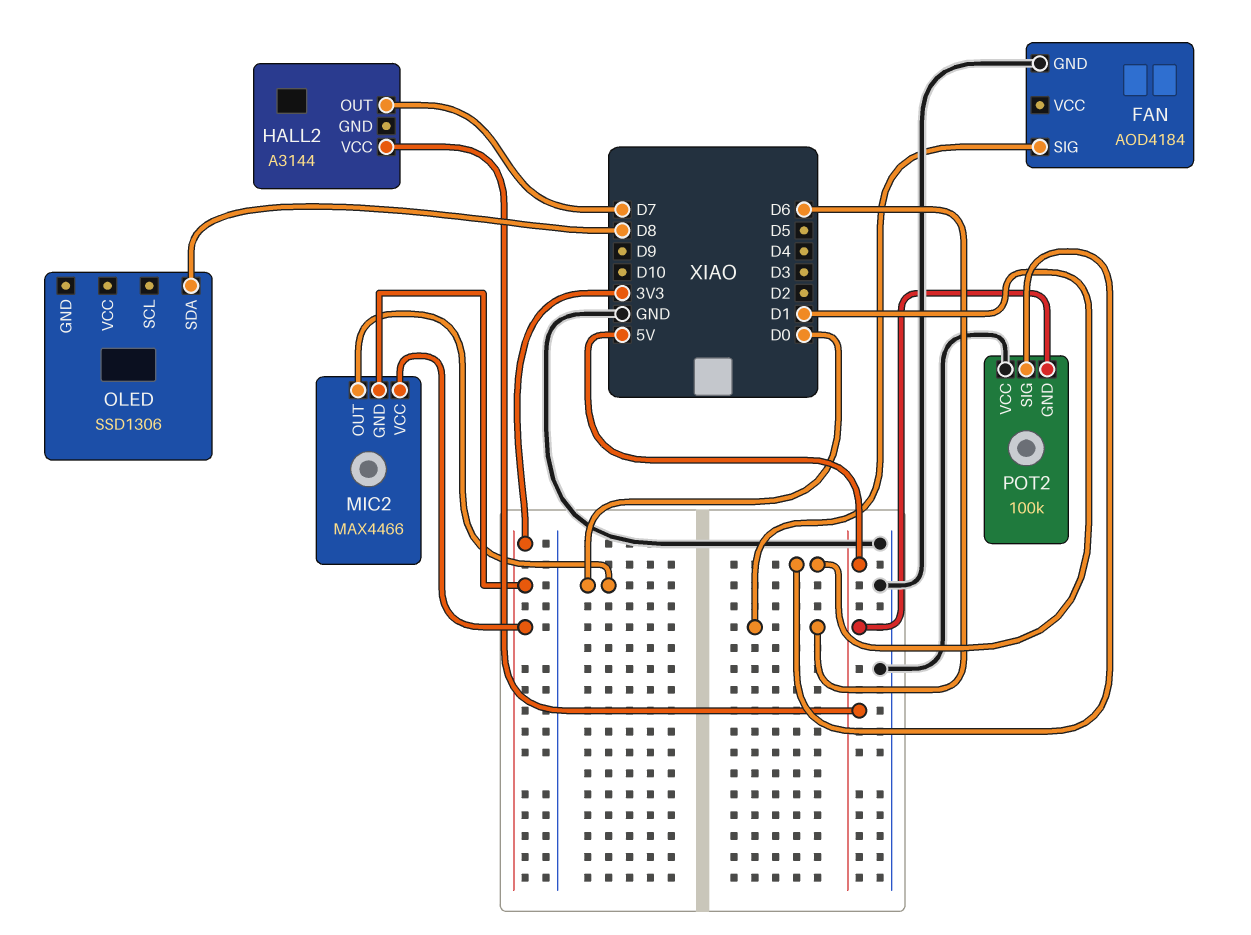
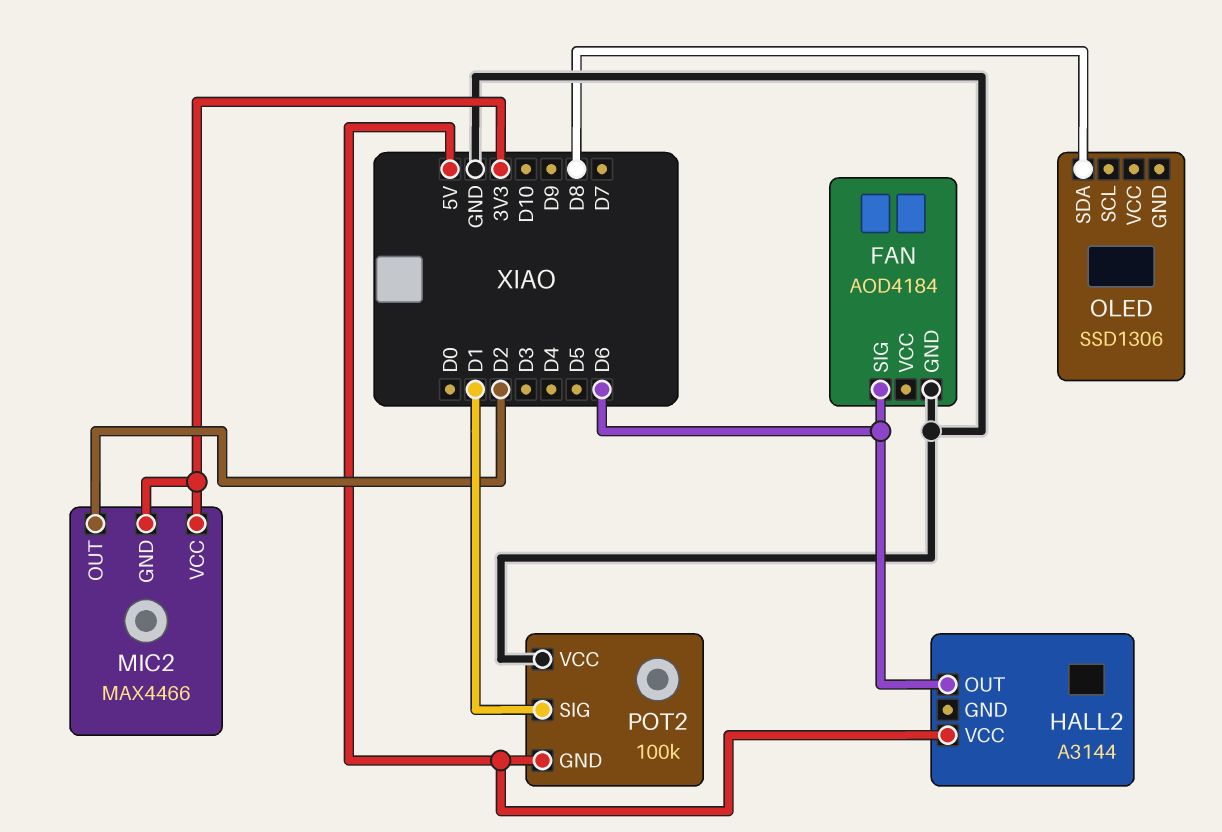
HALL2 pin OUT: D7 -> D6
MIC2 pin OUT: D0 -> D2

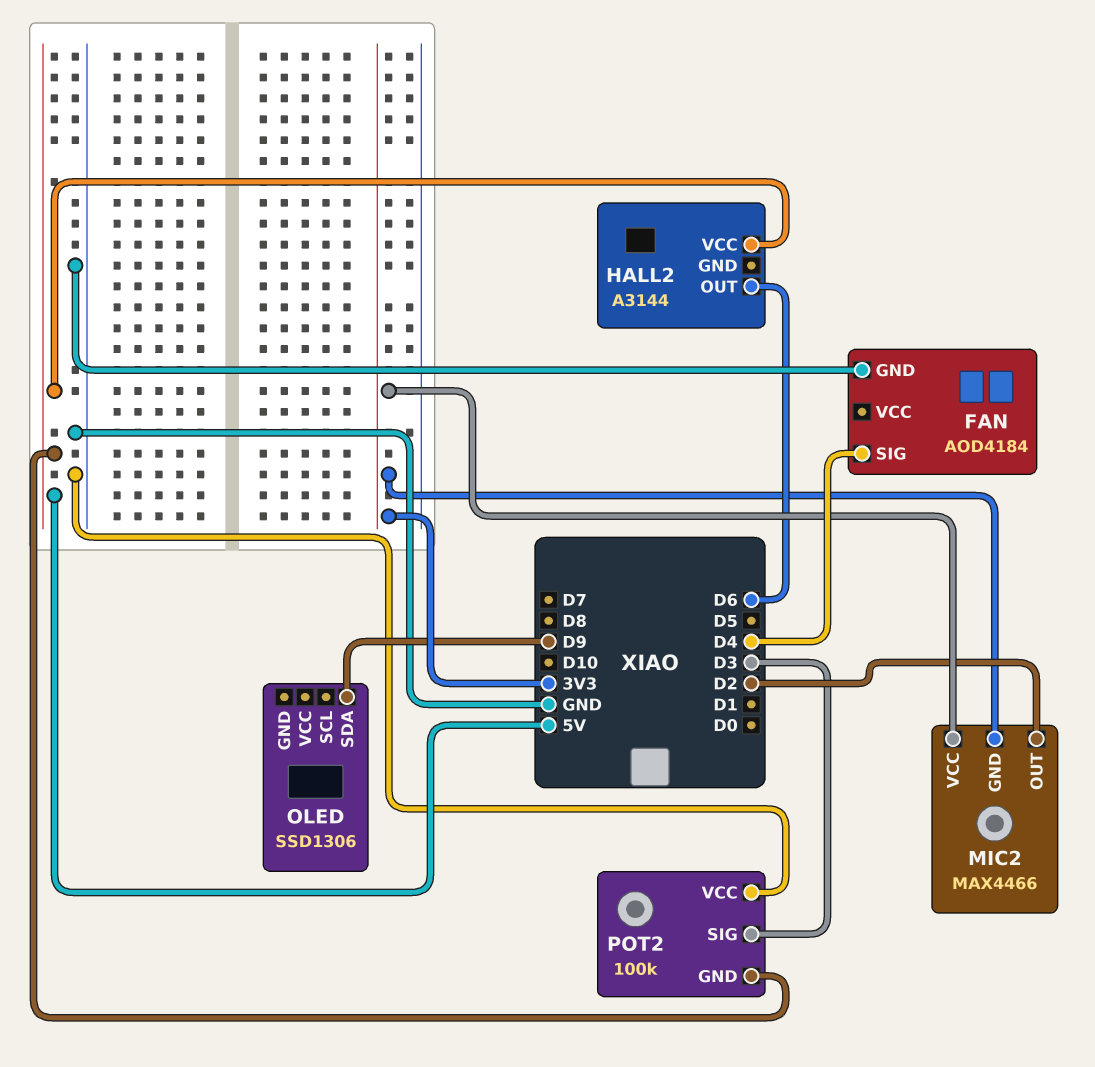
FAN pin SIG: D6 -> D4
OLED pin SDA: D8 -> D9
POT2 pin SIG: D1 -> D3

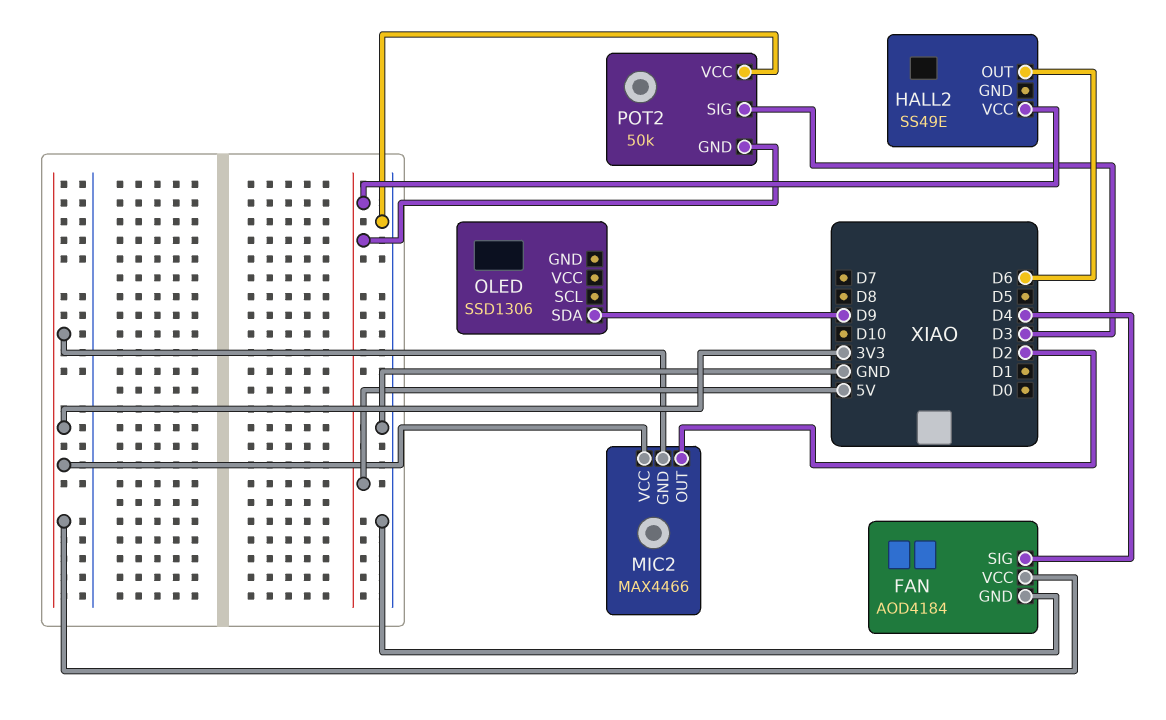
FAN pin VCC: none -> 3V3
HALL2: A3144 -> SS49E
POT2: 100k -> 50k

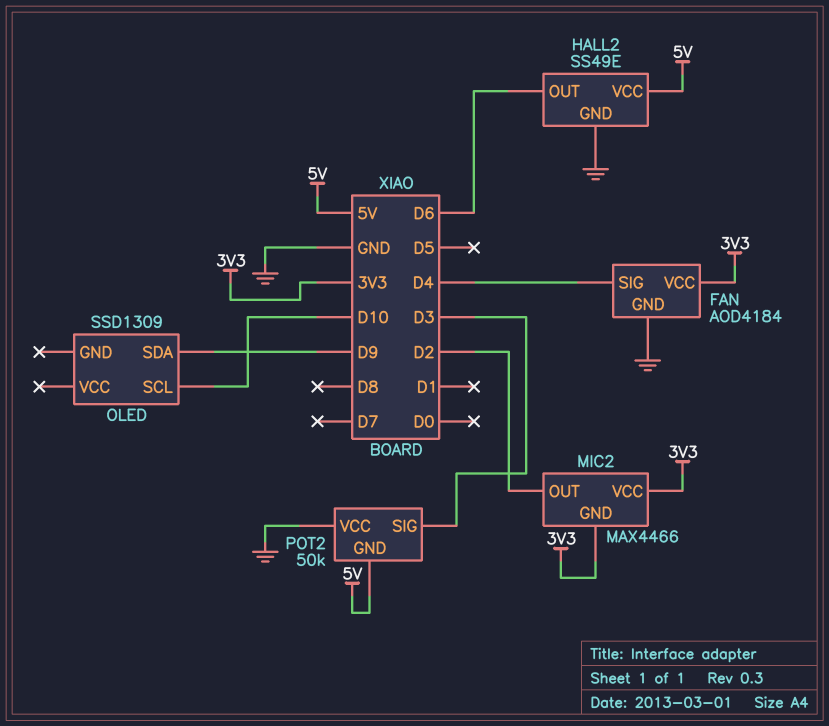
HALL2 pin GND: none -> GND
OLED: SSD1306 -> SSD1309
OLED pin SCL: none -> D10

